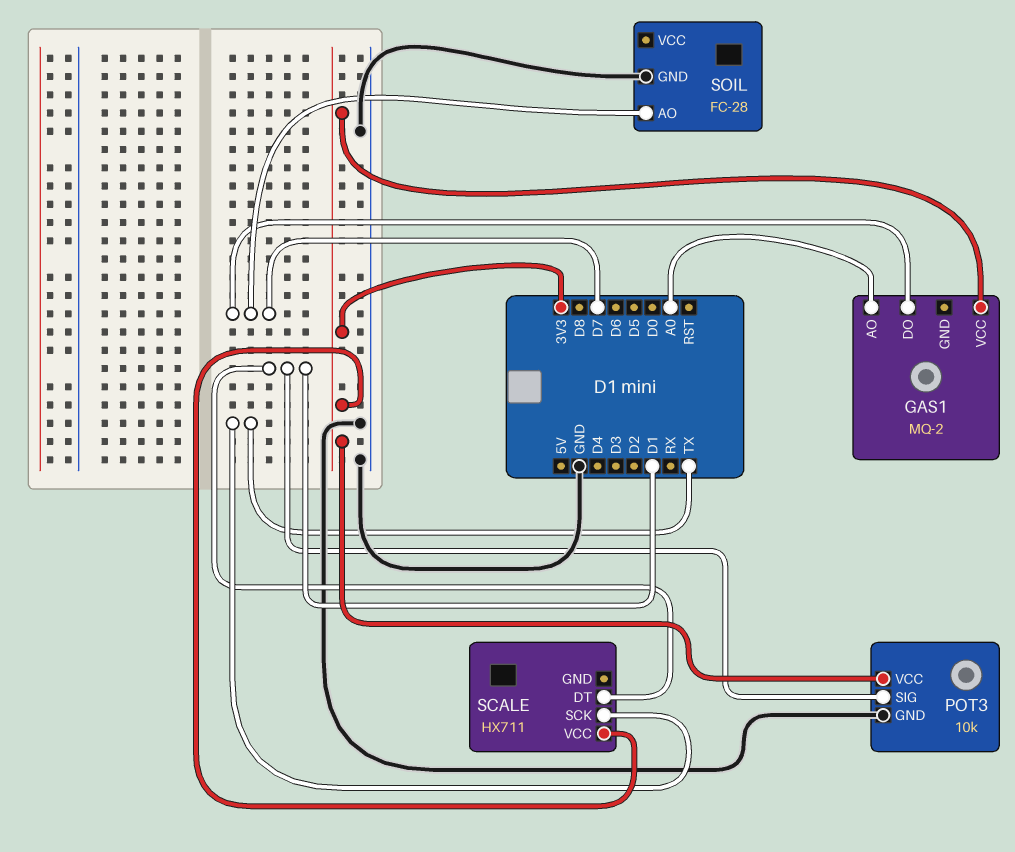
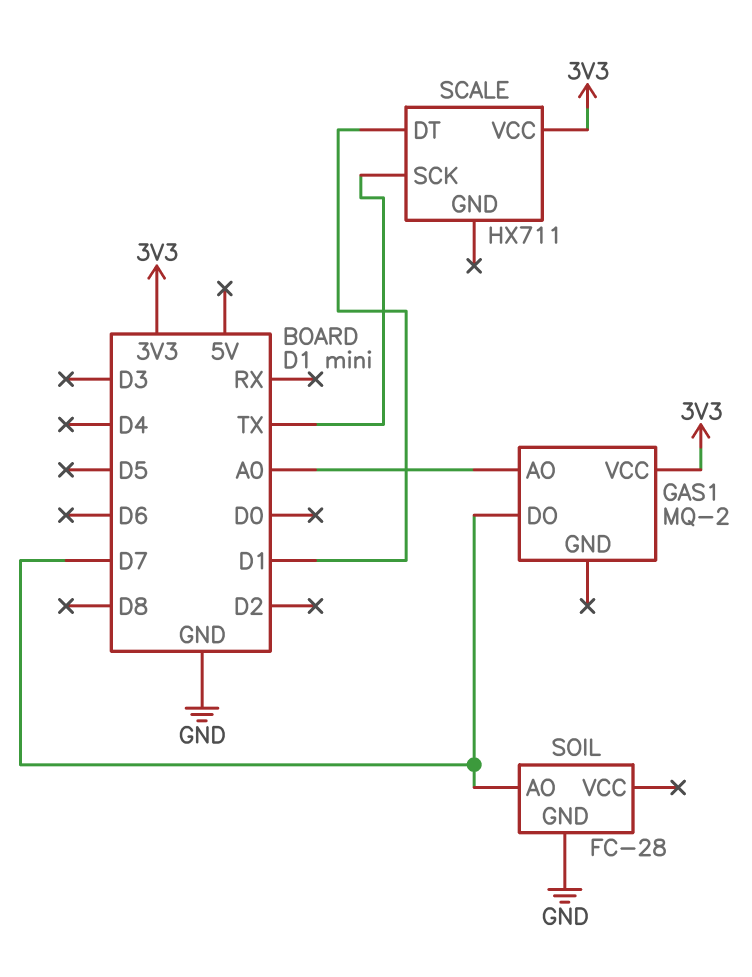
POT3: 10k -> none
POT3 pin GND: GND -> none
POT3 pin SIG: D1 -> none
POT3 pin VCC: 3V3 -> none

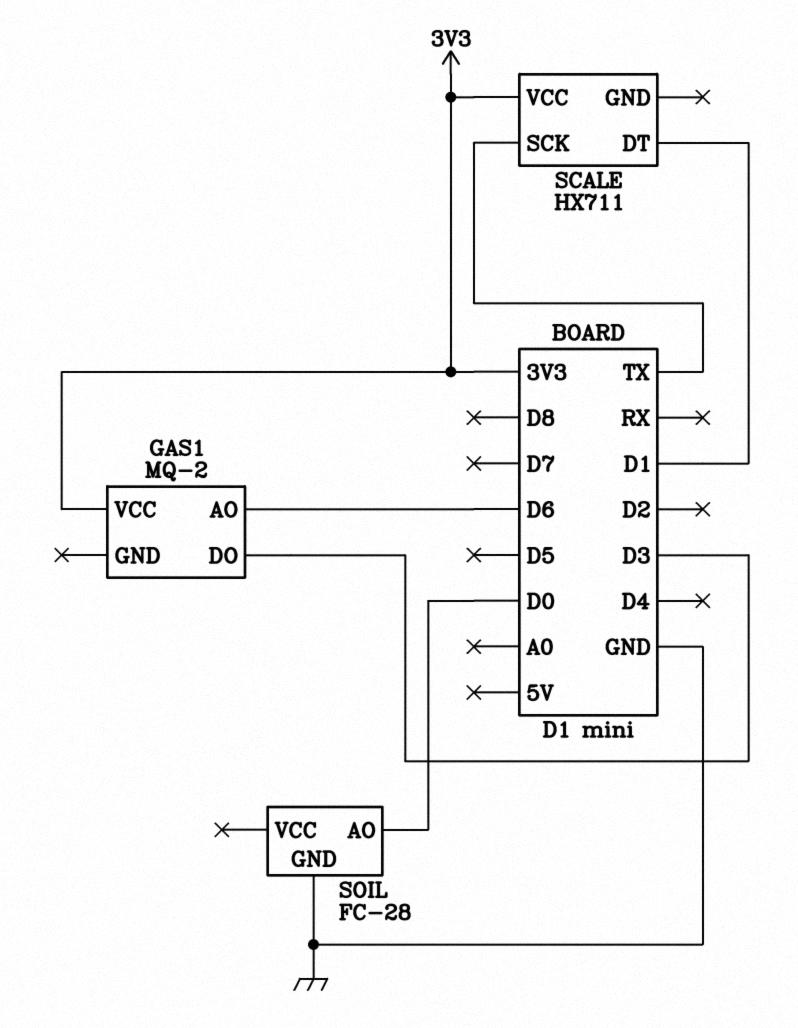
GAS1 pin AO: A0 -> D6
GAS1 pin DO: D7 -> D3
SOIL pin AO: D7 -> D0

